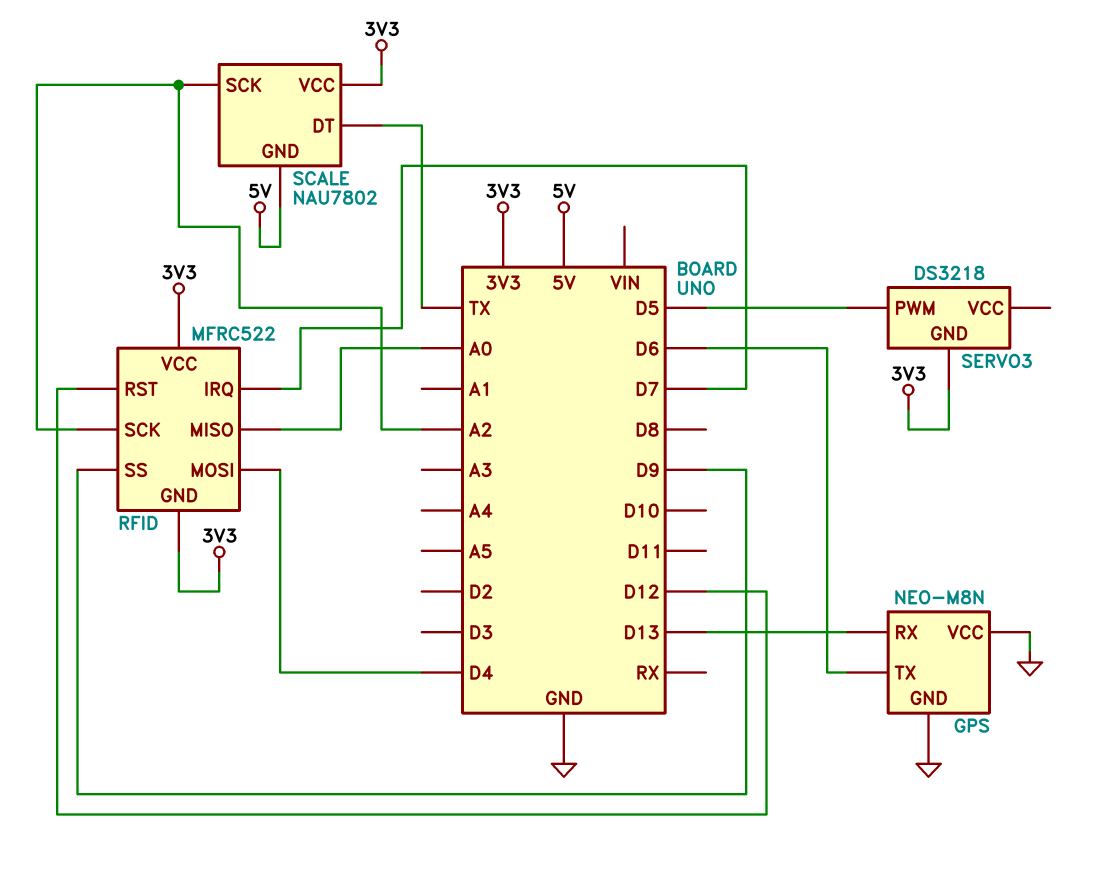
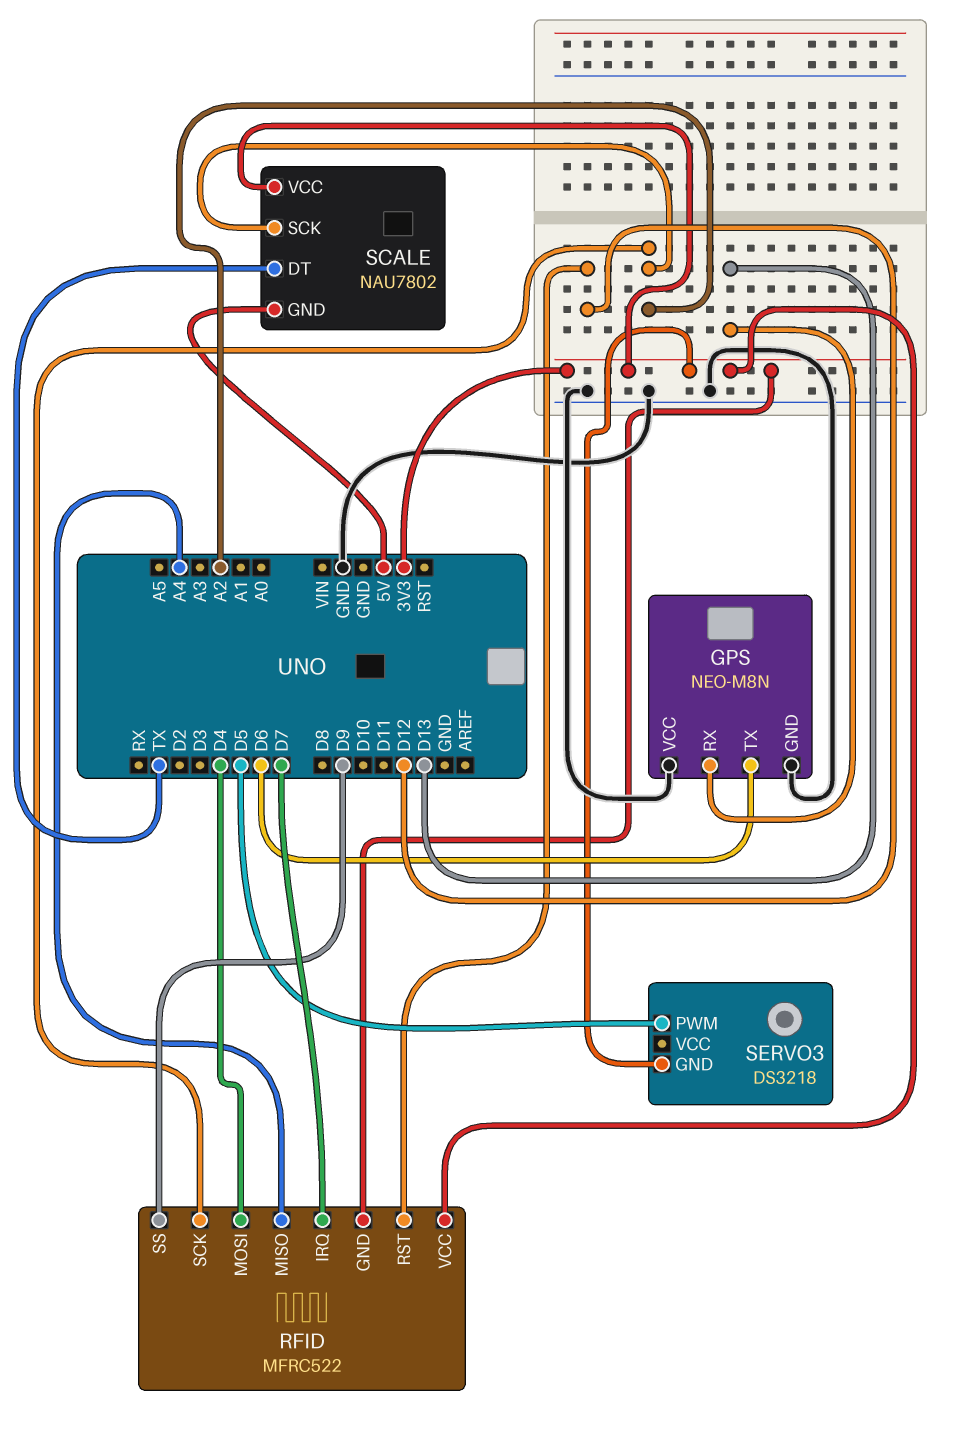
RFID pin MISO: A0 -> A4

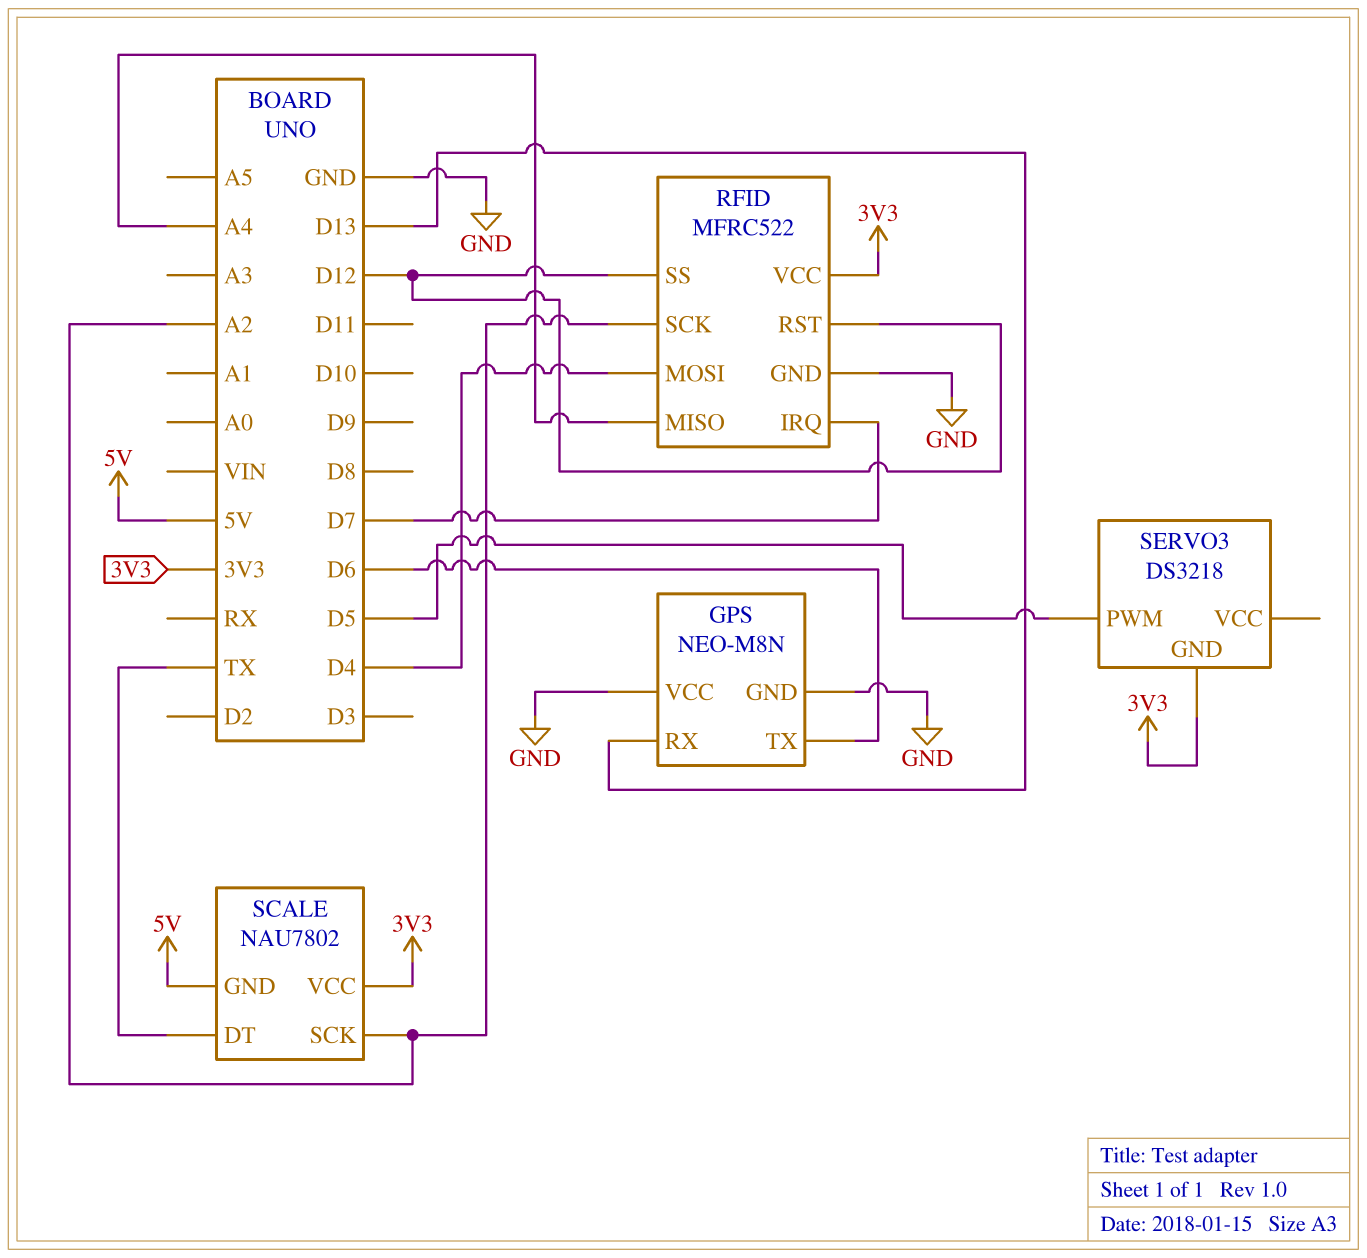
RFID pin GND: 3V3 -> GND
RFID pin SS: D9 -> D12

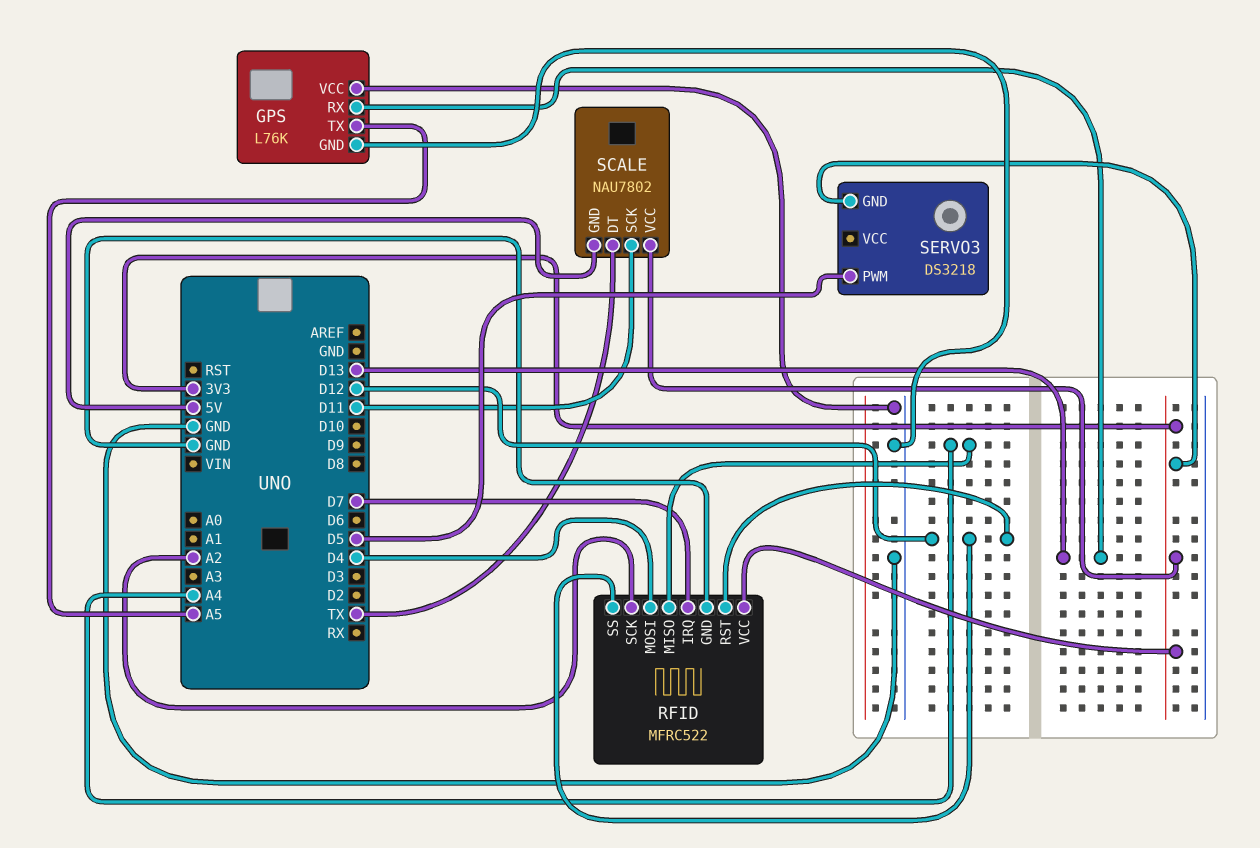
GPS: NEO-M8N -> L76K
GPS pin TX: D6 -> A5
SCALE pin SCK: A2 -> D11

